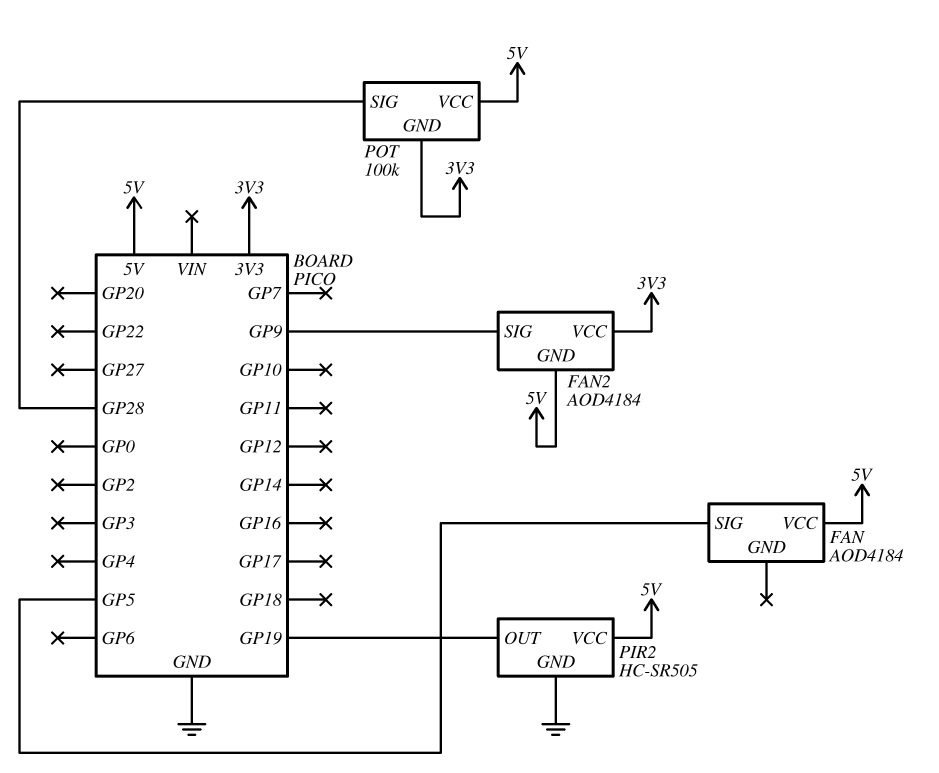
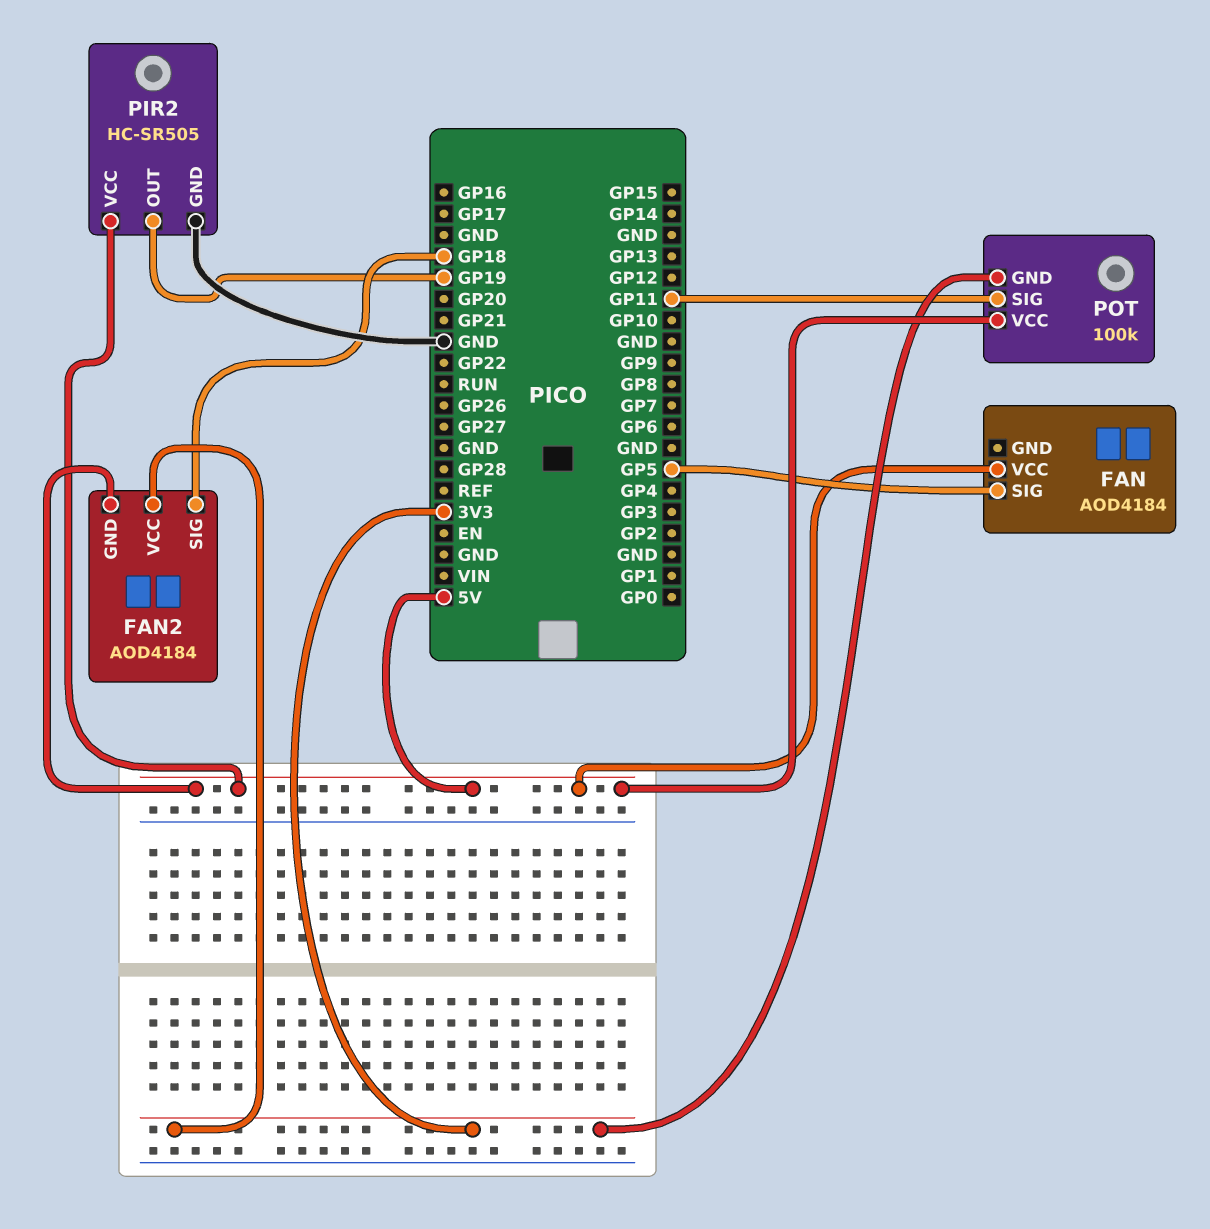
FAN2 pin SIG: GP9 -> GP18
POT pin SIG: GP28 -> GP11

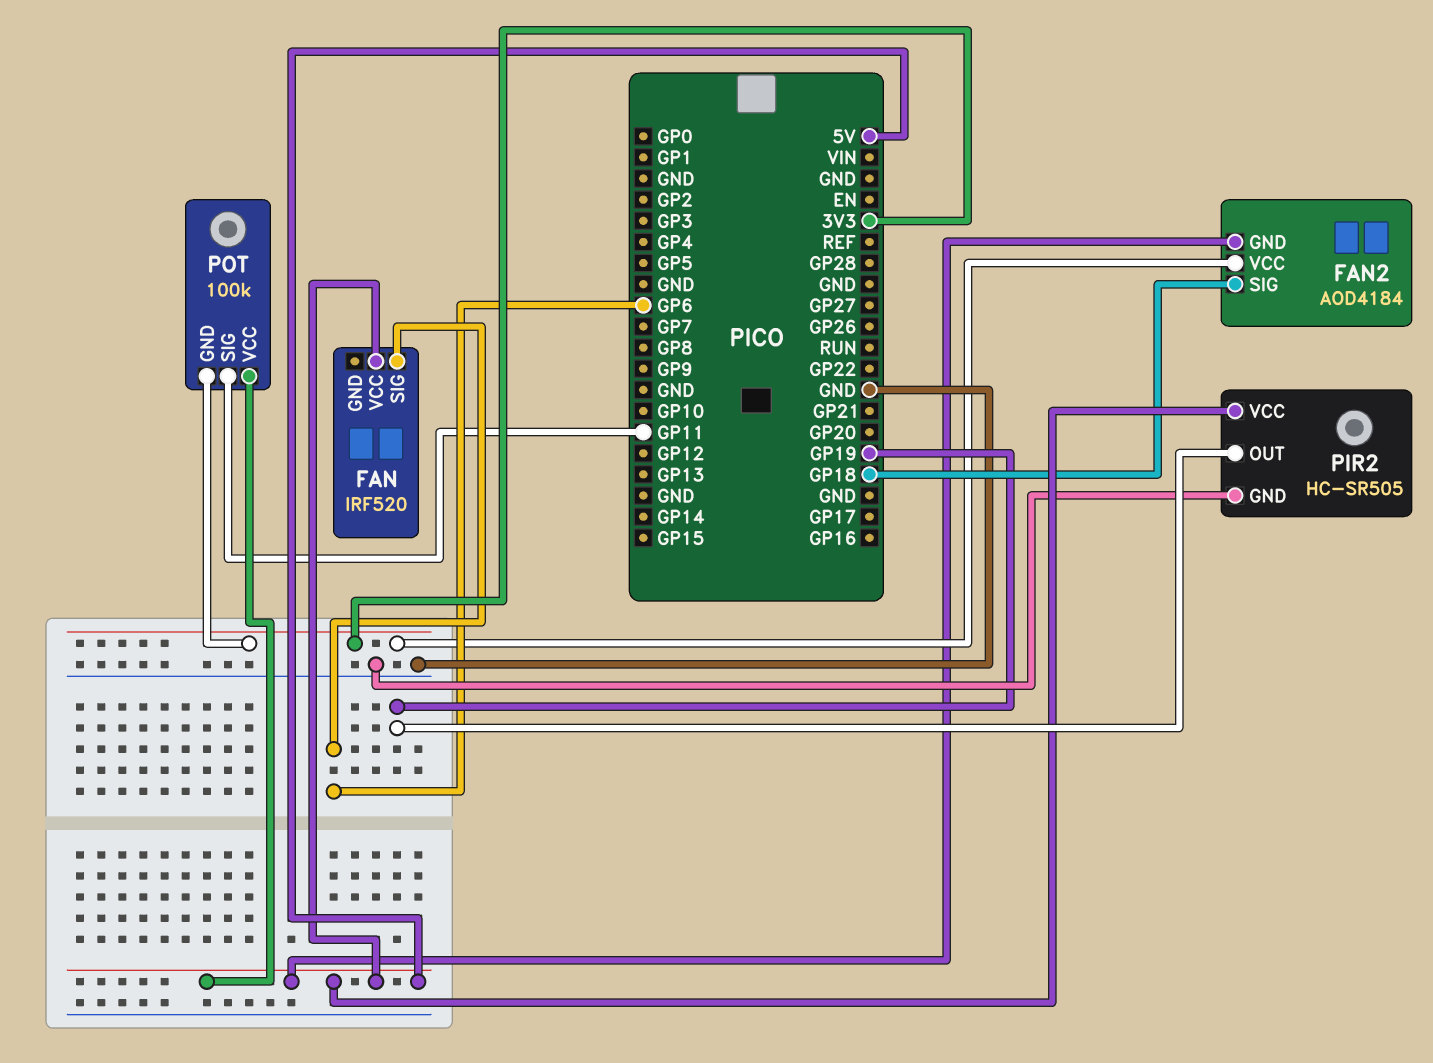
FAN: AOD4184 -> IRF520
FAN pin SIG: GP5 -> GP6

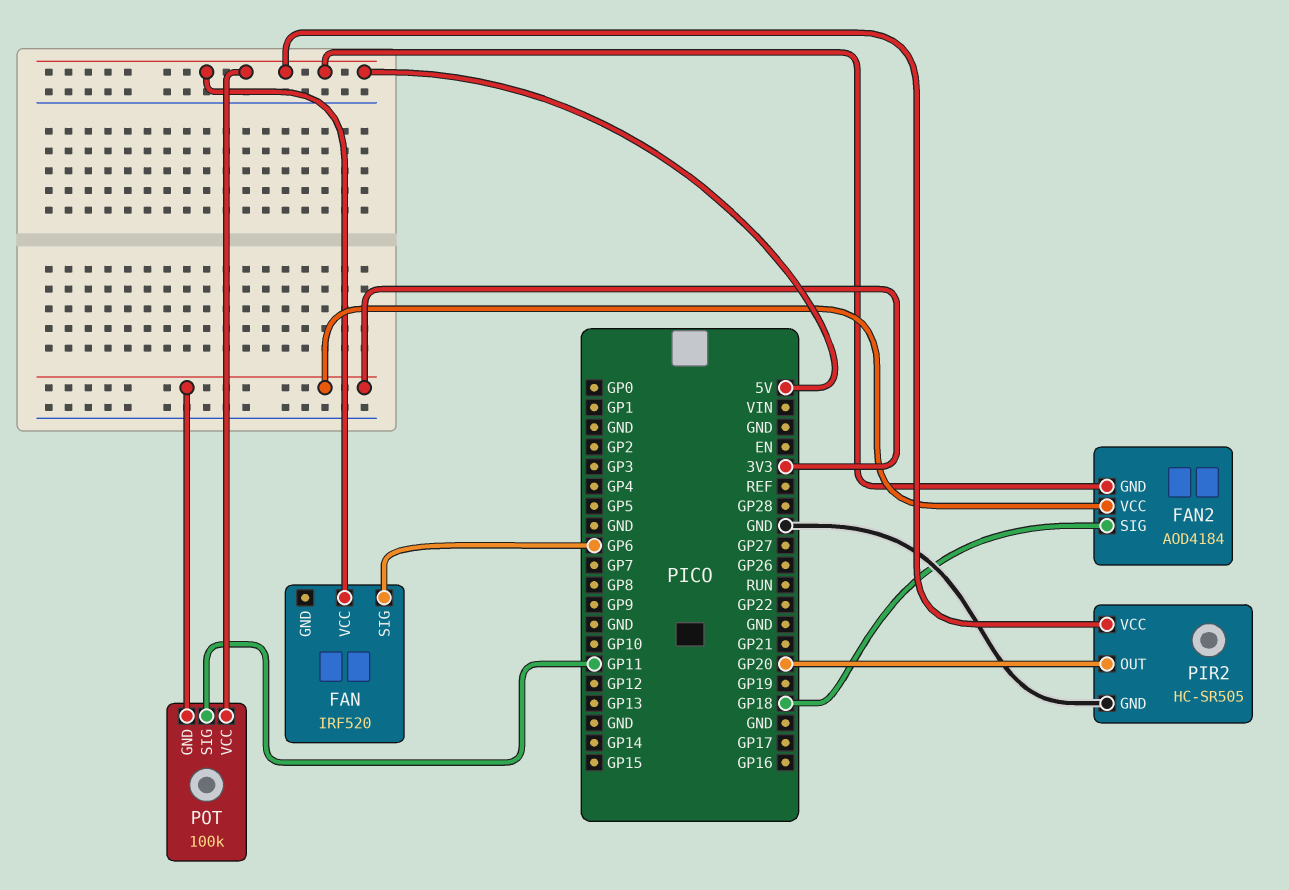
PIR2 pin OUT: GP19 -> GP20

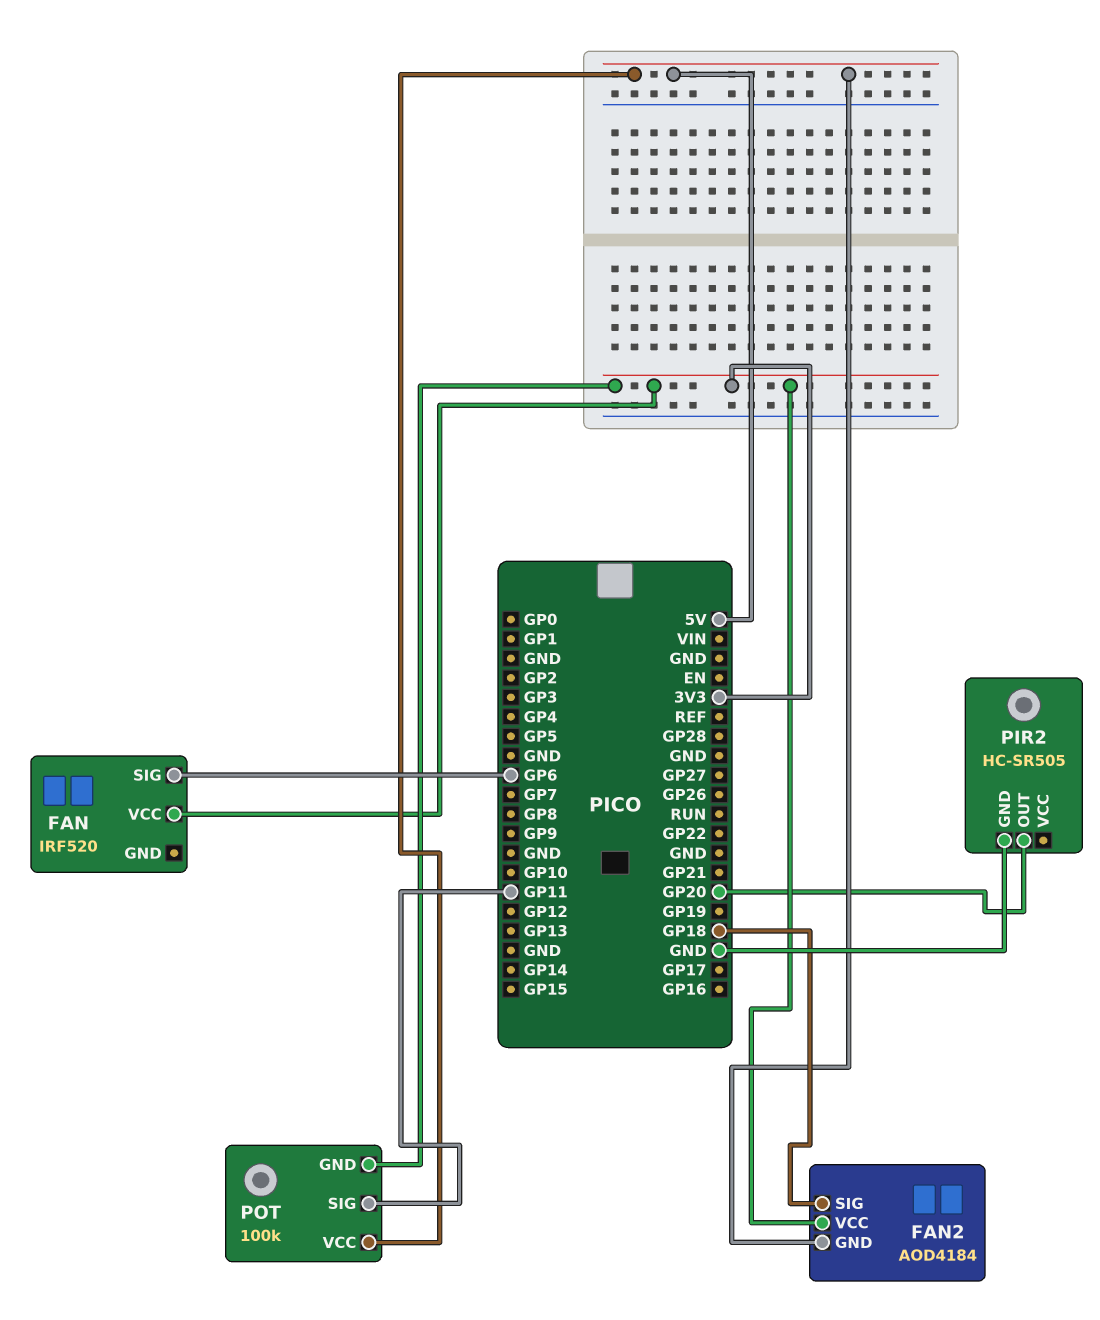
FAN pin VCC: 5V -> 3V3
PIR2 pin VCC: 5V -> none

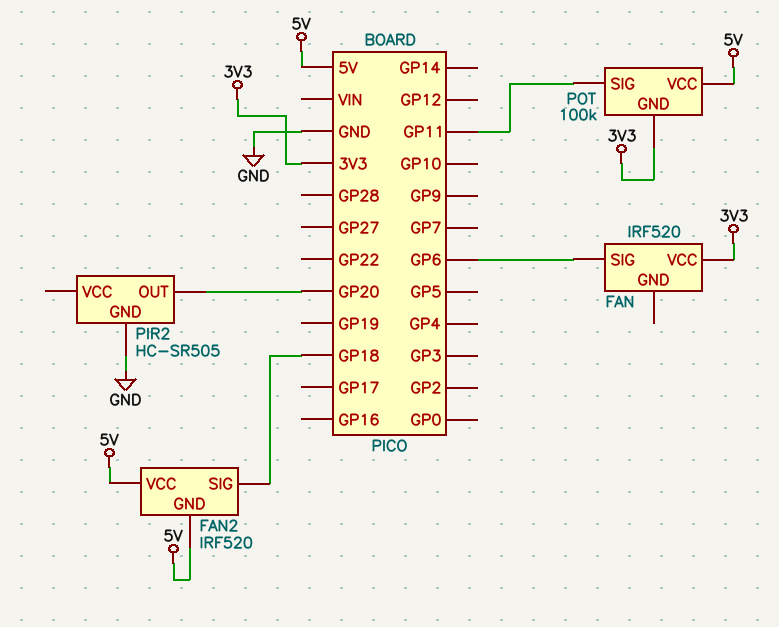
FAN2: AOD4184 -> IRF520
FAN2 pin VCC: 3V3 -> 5V

